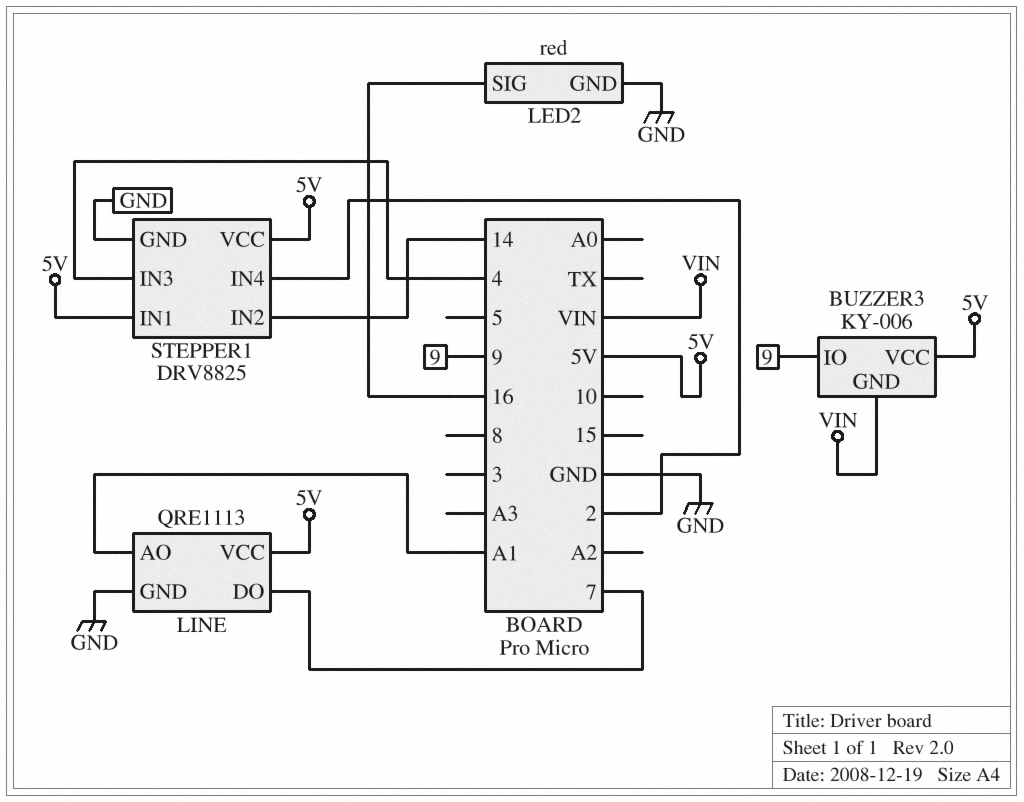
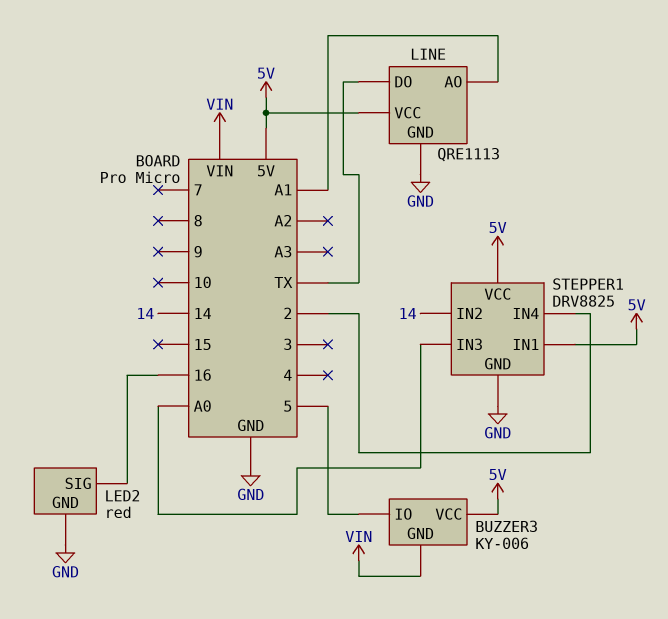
BUZZER3 pin IO: 9 -> 5
LINE pin DO: 7 -> TX
STEPPER1 pin IN3: 4 -> A0

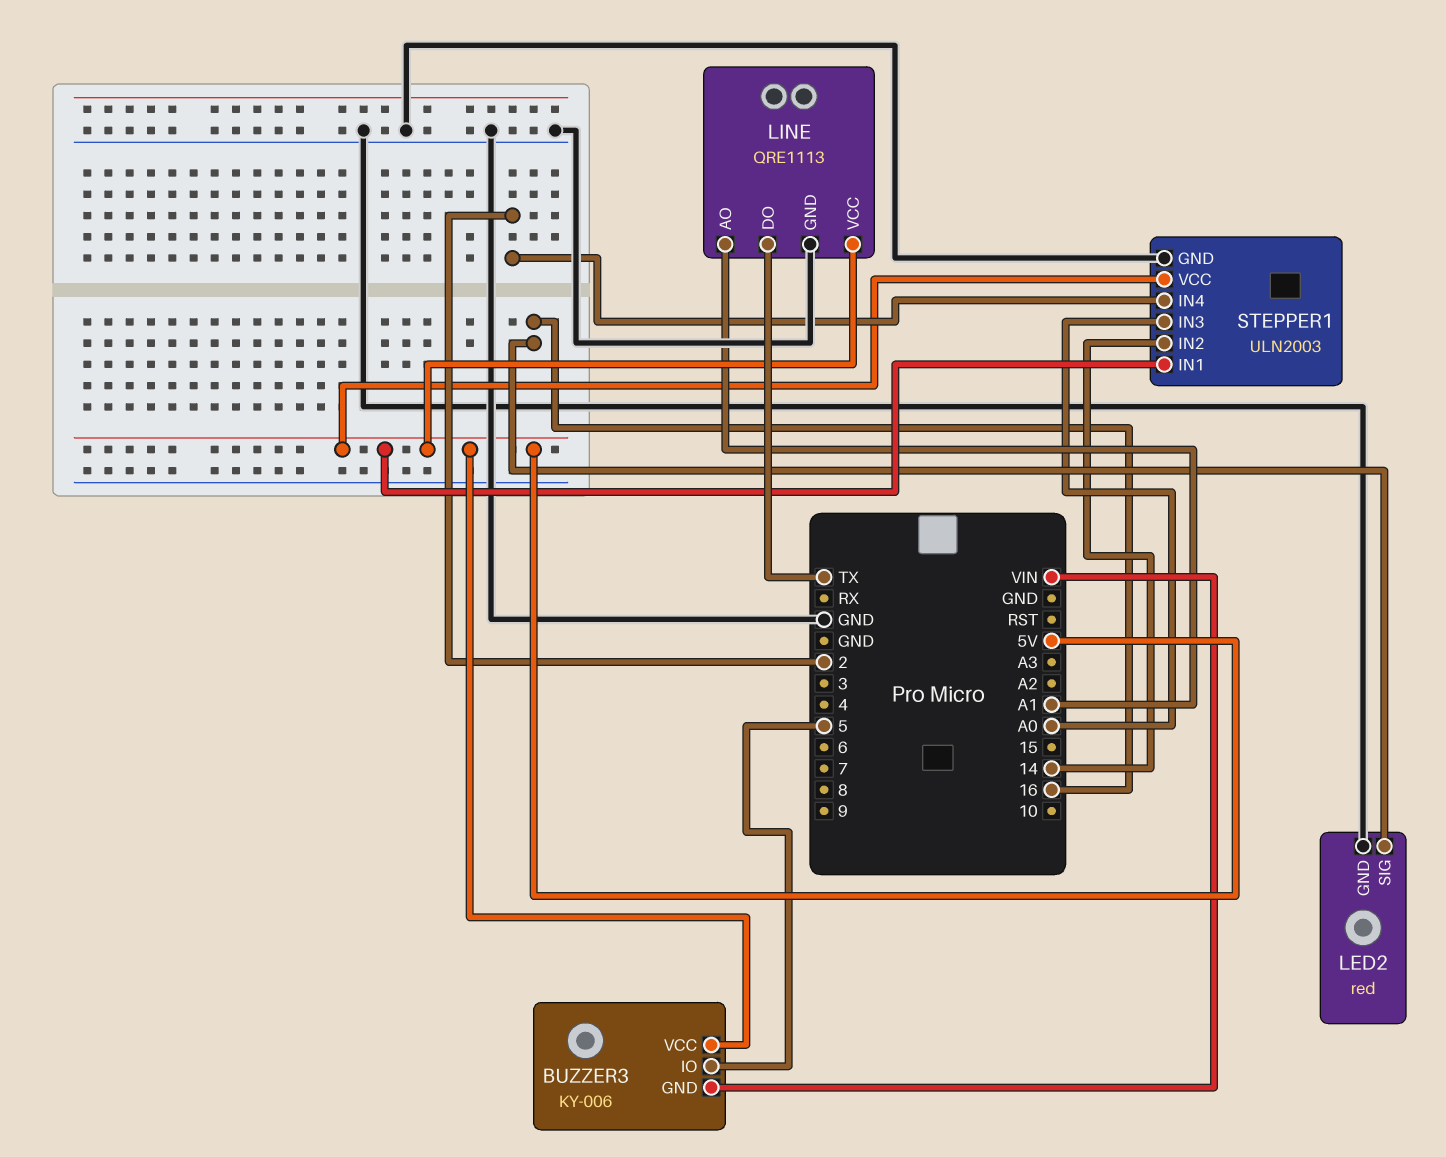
STEPPER1: DRV8825 -> ULN2003

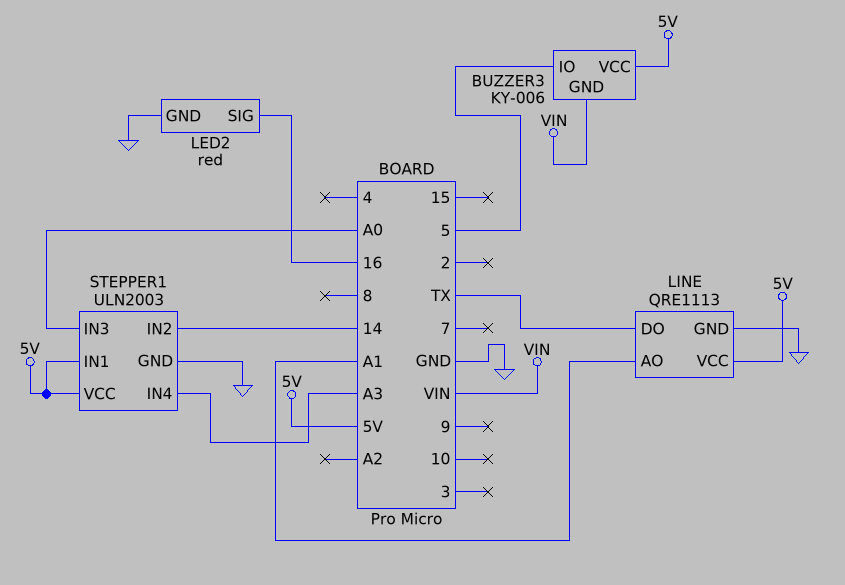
STEPPER1 pin IN4: 2 -> A3

